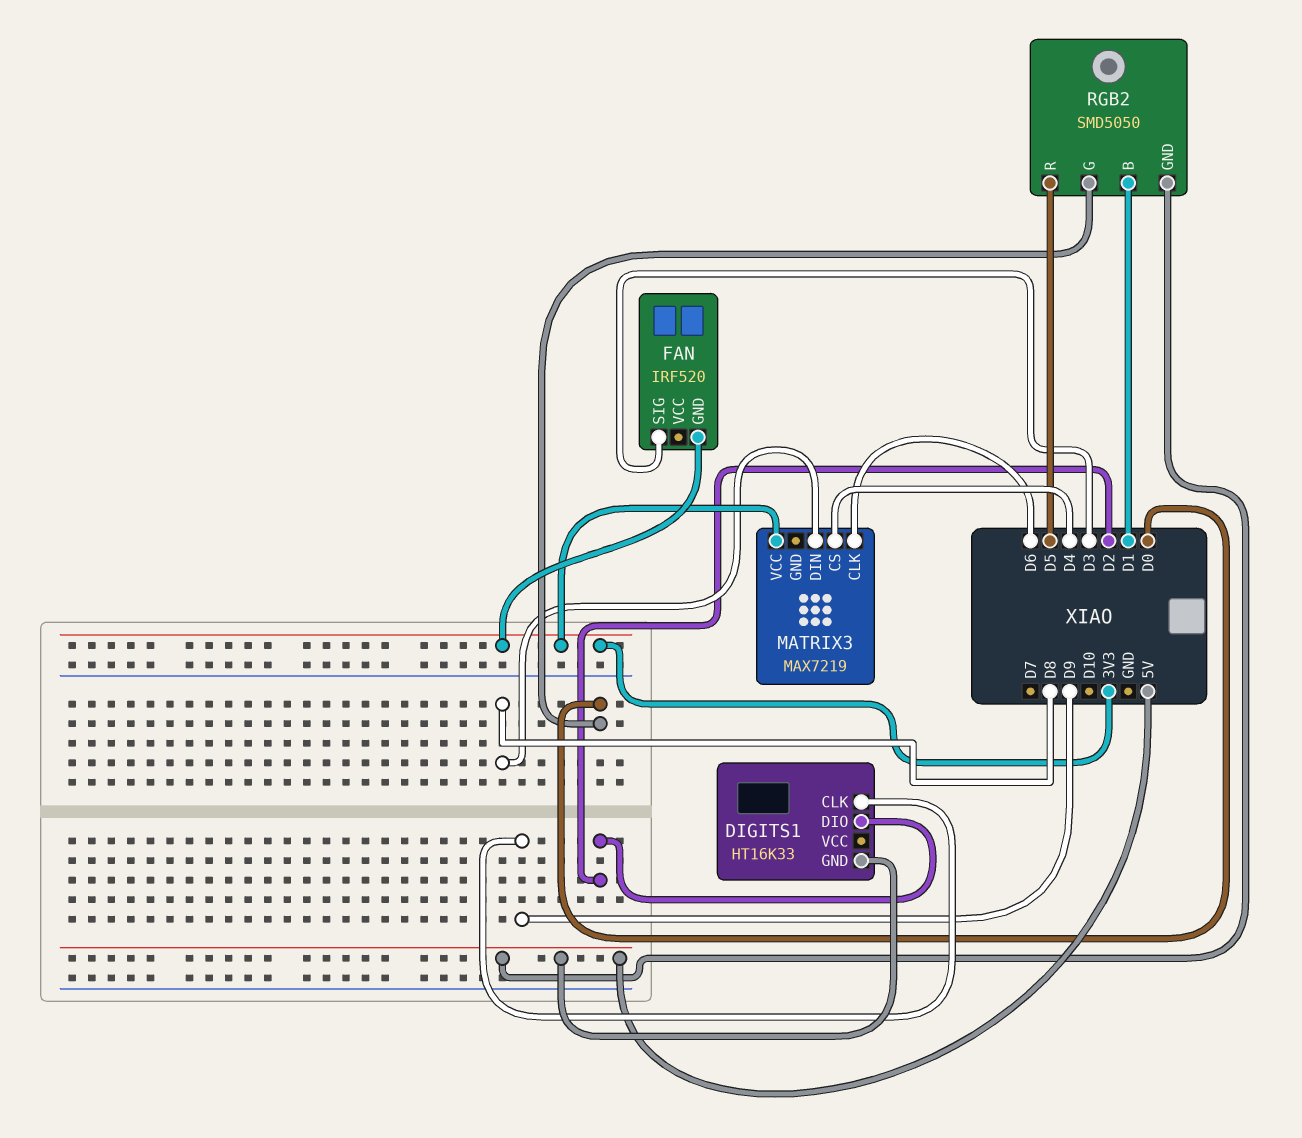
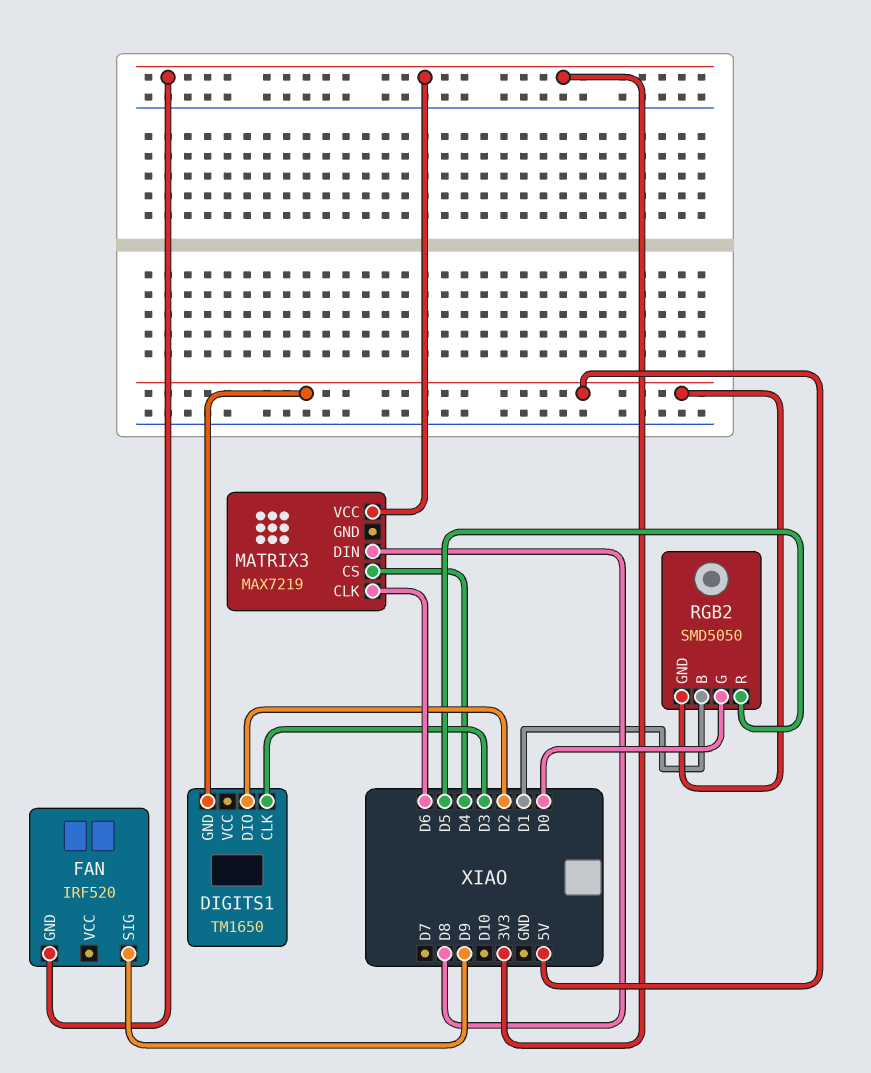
DIGITS1: HT16K33 -> TM1650
DIGITS1 pin CLK: D9 -> D3
FAN pin SIG: D3 -> D9

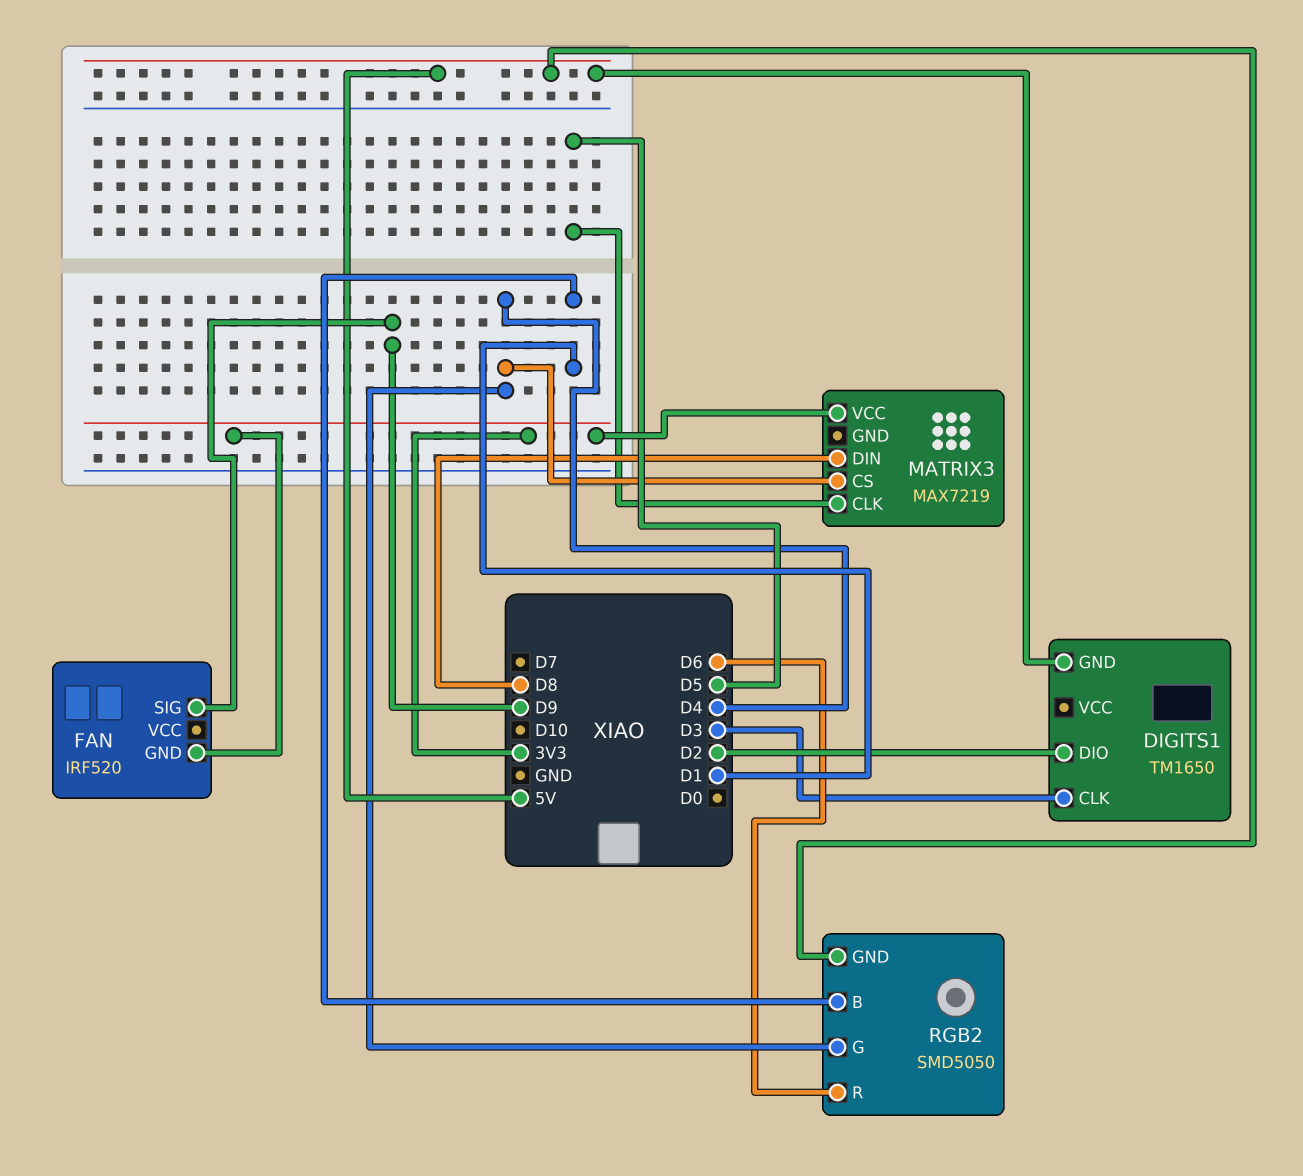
MATRIX3 pin CLK: D6 -> D5
RGB2 pin G: D0 -> D4
RGB2 pin R: D5 -> D6

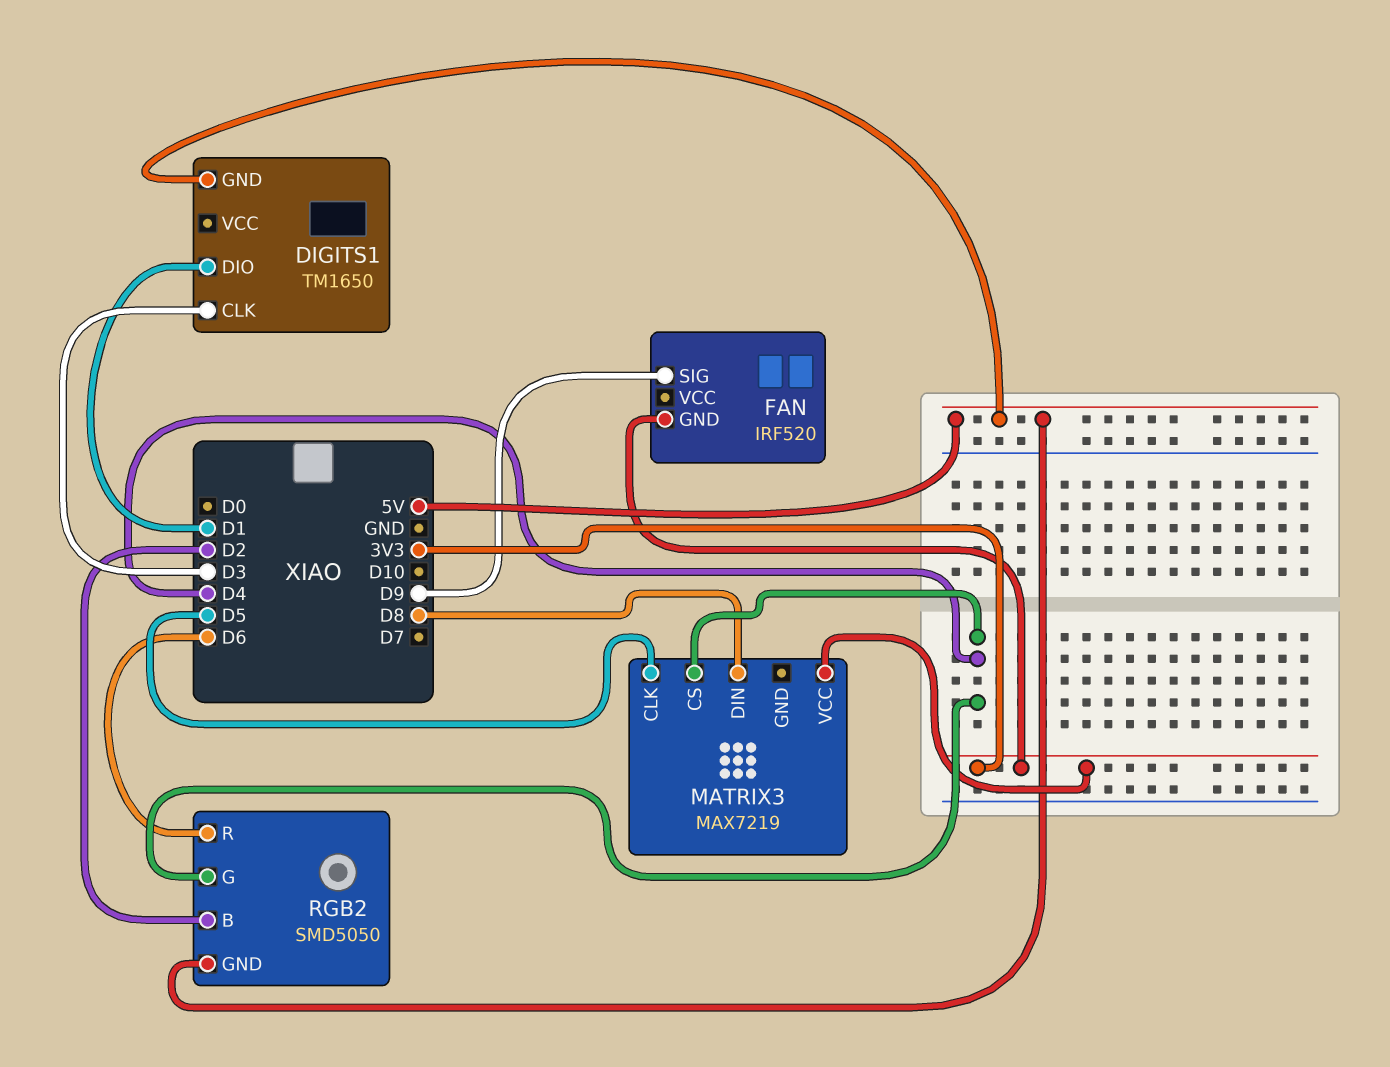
DIGITS1 pin DIO: D2 -> D1
RGB2 pin B: D1 -> D2

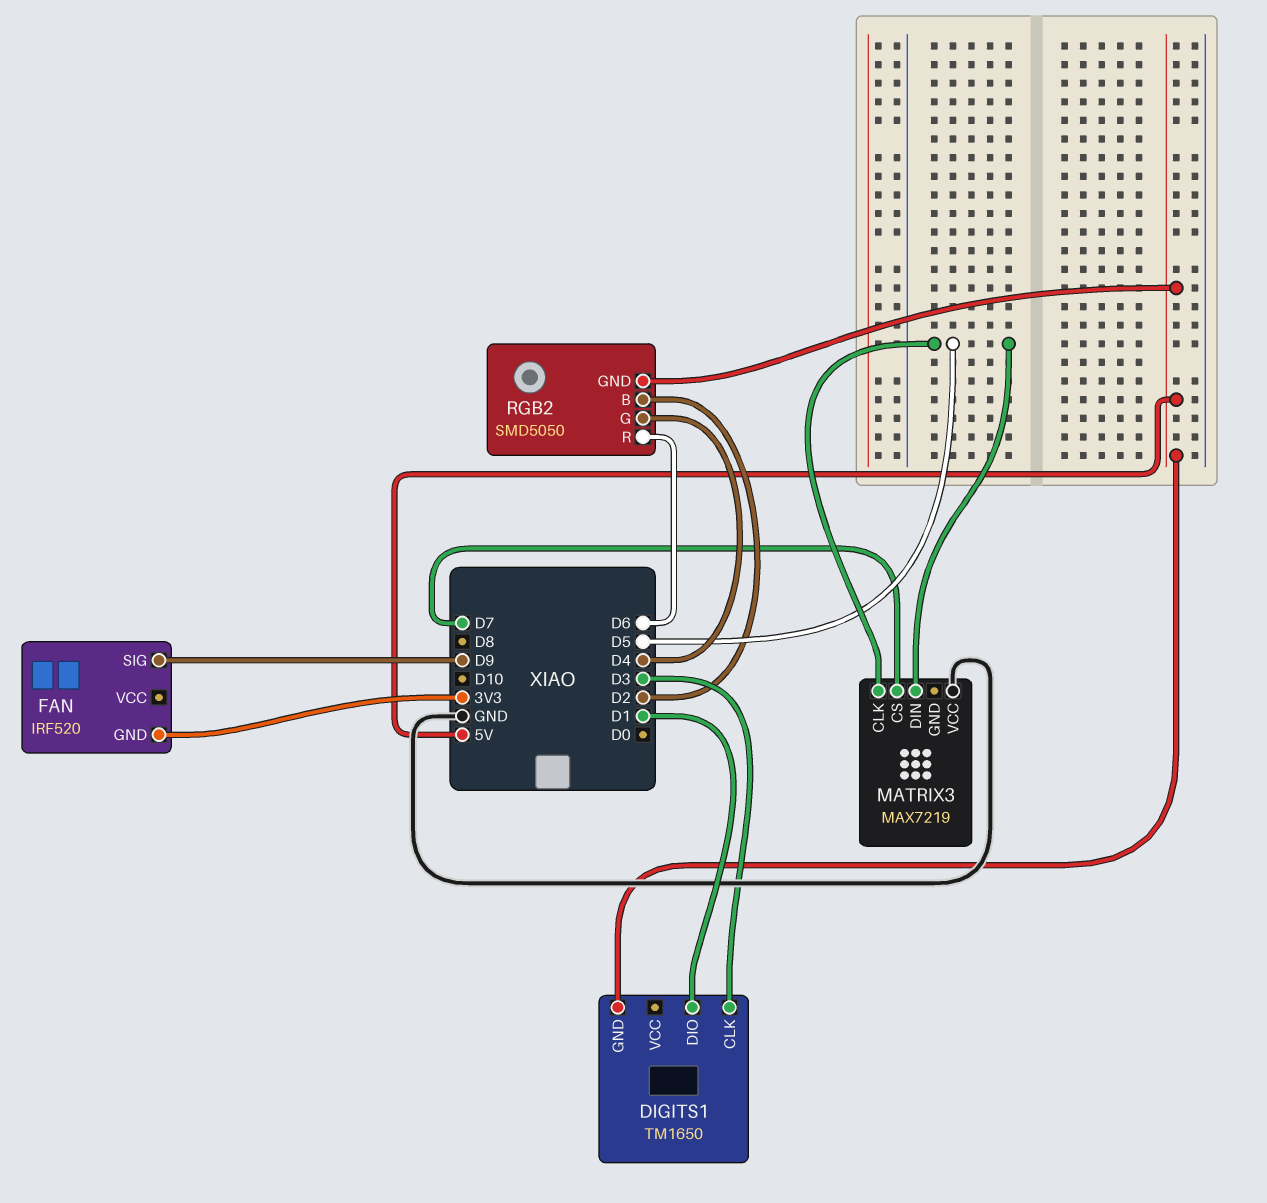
MATRIX3 pin CS: D4 -> D7
MATRIX3 pin DIN: D8 -> D5
MATRIX3 pin VCC: 3V3 -> GND

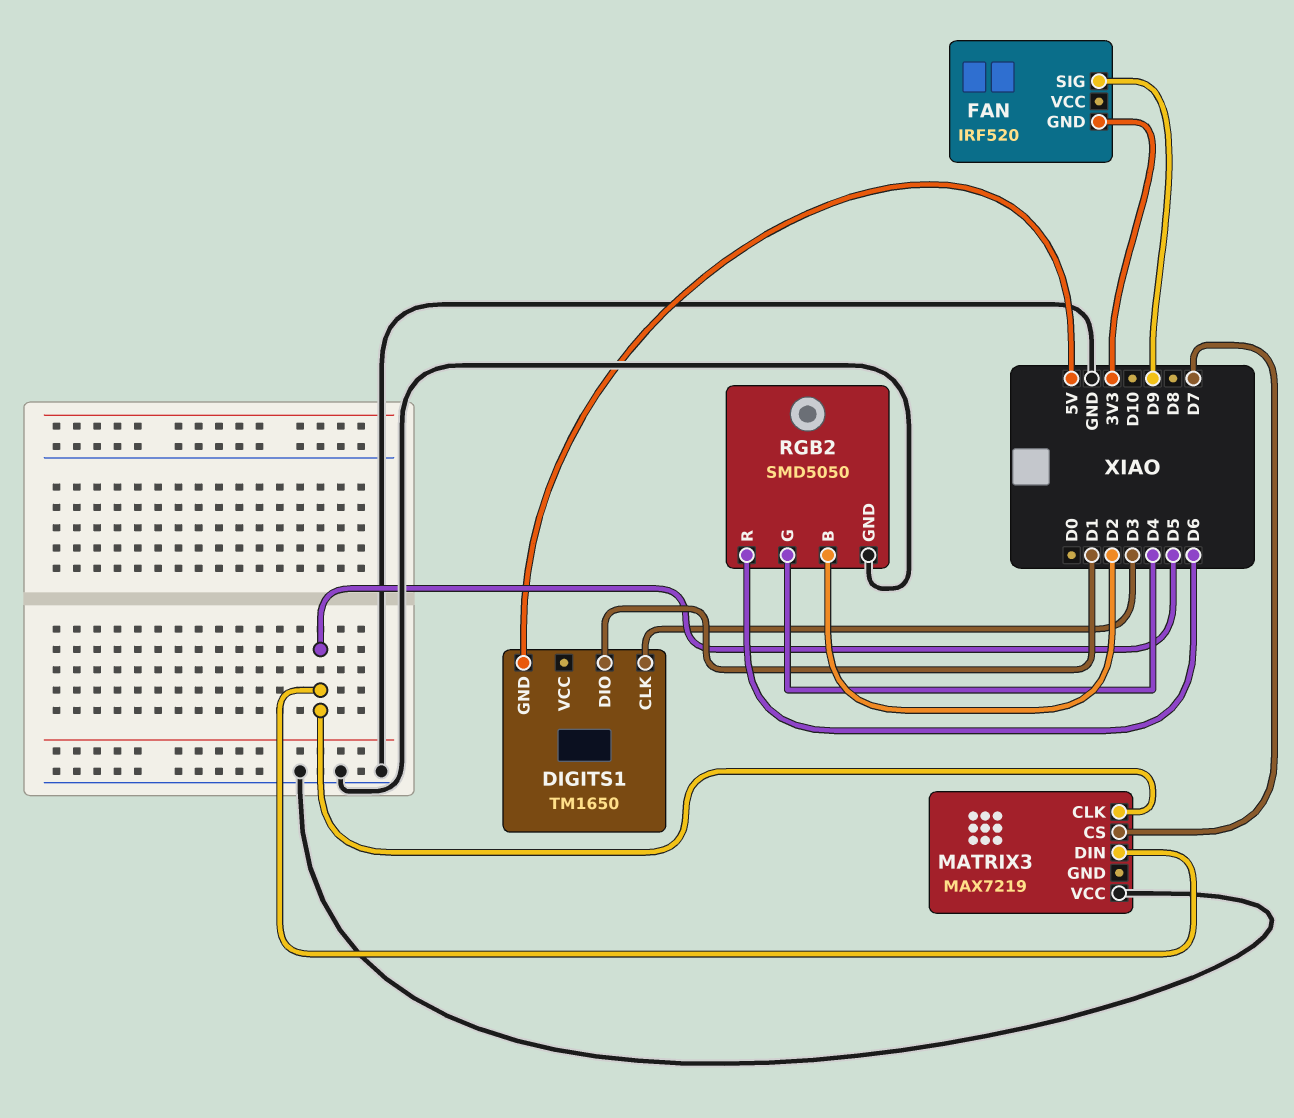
RGB2 pin GND: 5V -> GND

